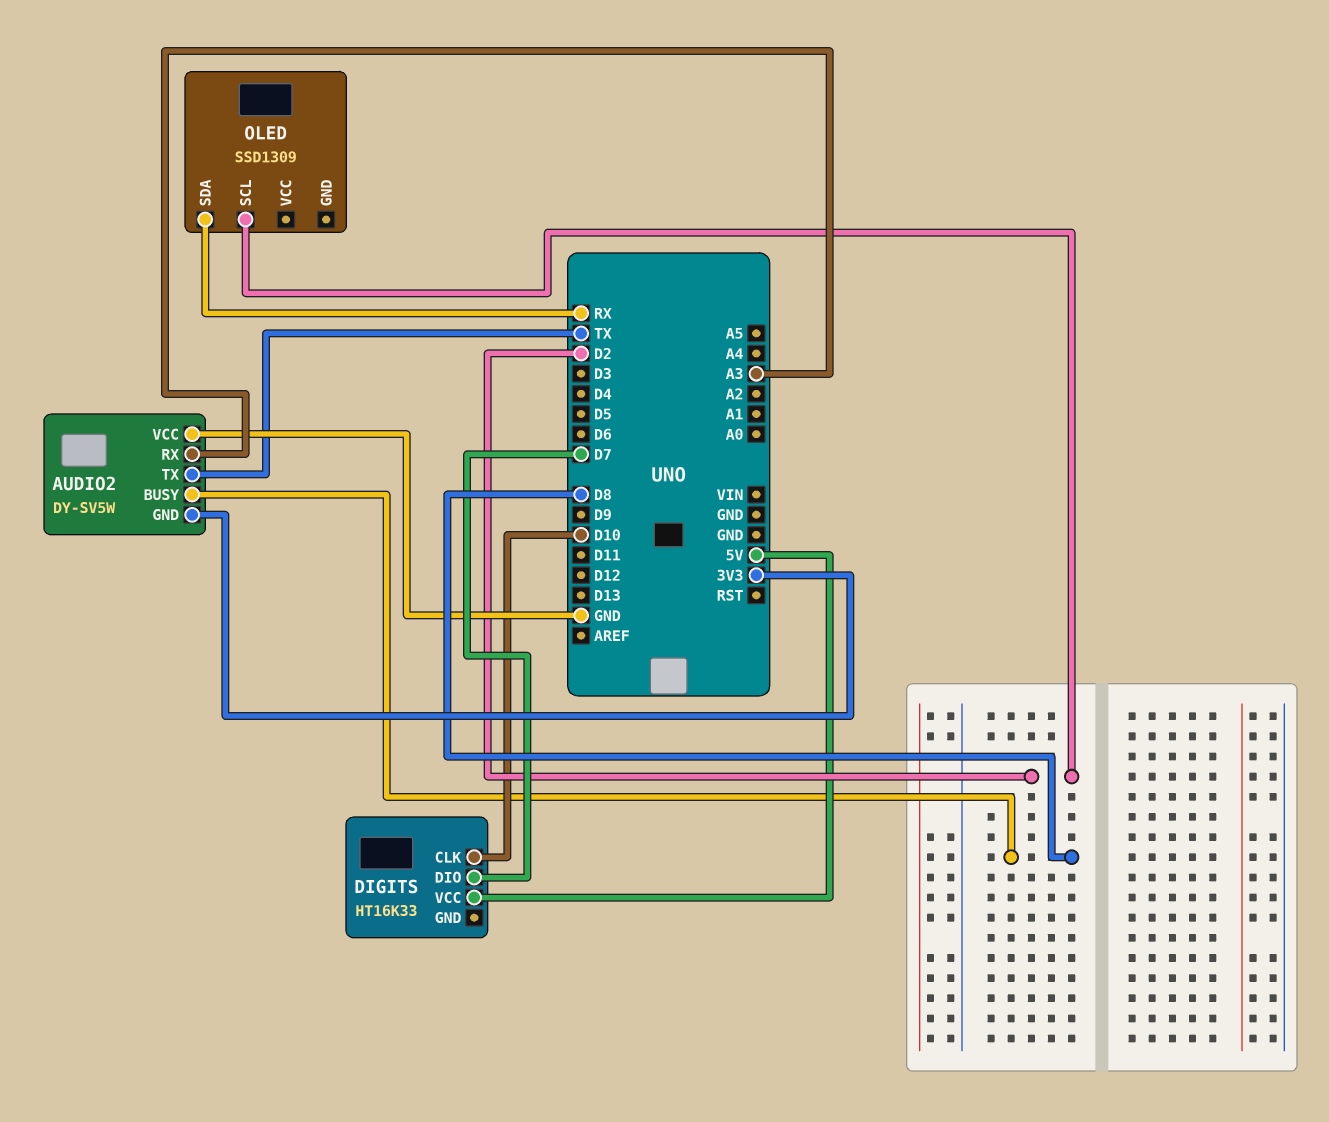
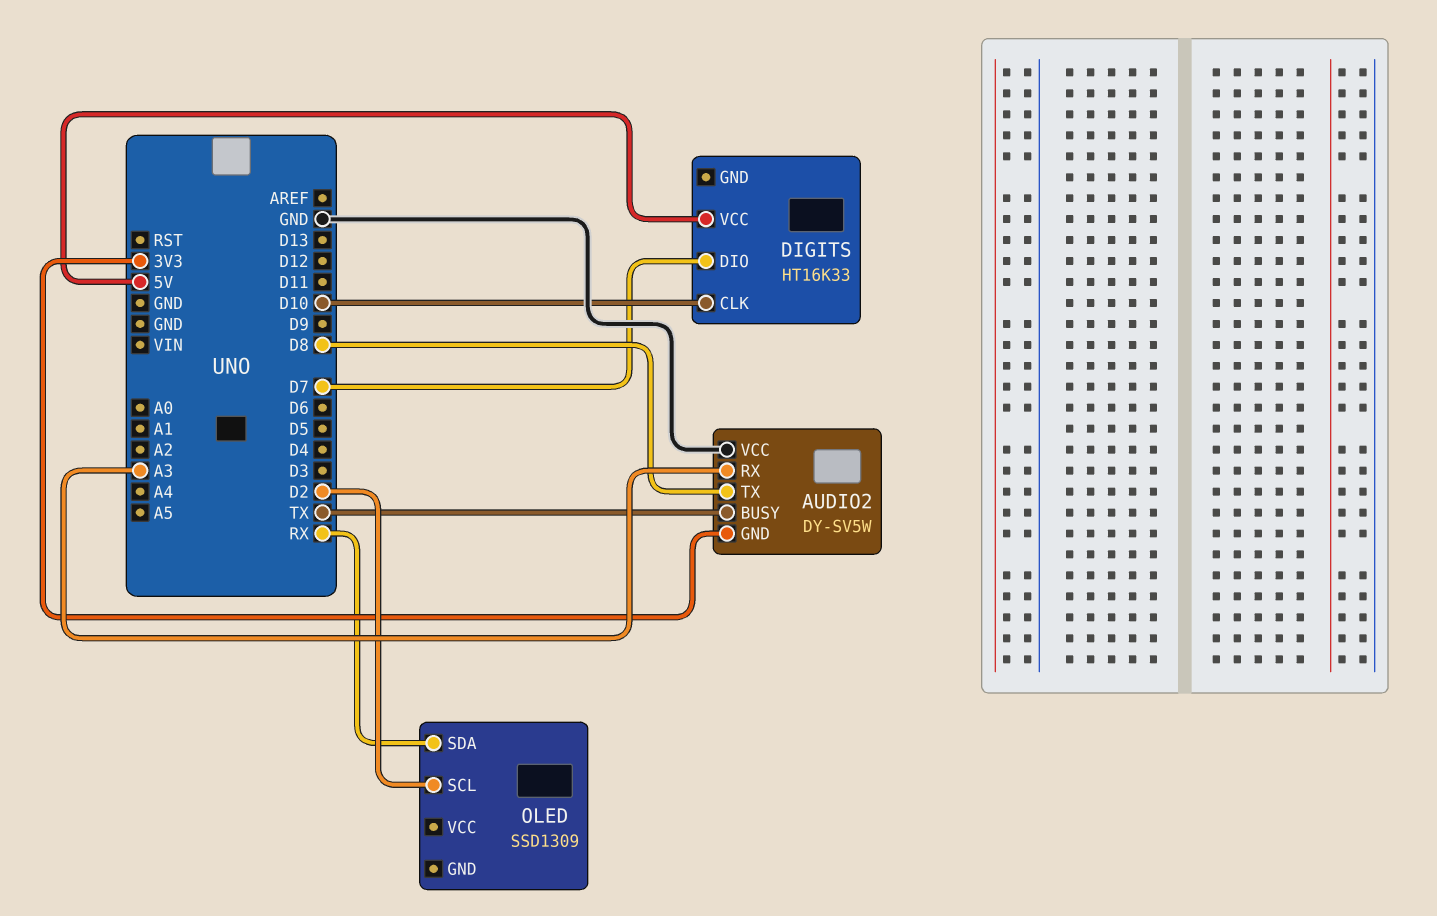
AUDIO2 pin BUSY: D8 -> TX
AUDIO2 pin TX: TX -> D8

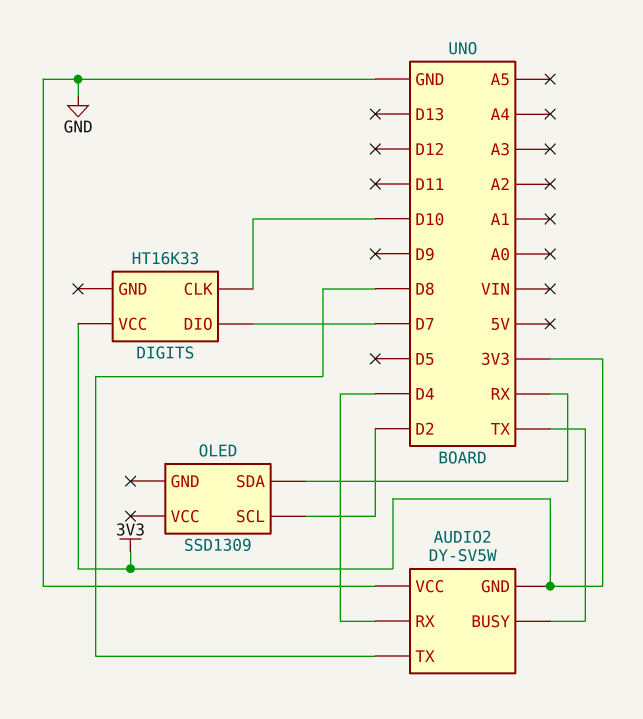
AUDIO2 pin RX: A3 -> D4
DIGITS pin VCC: 5V -> 3V3

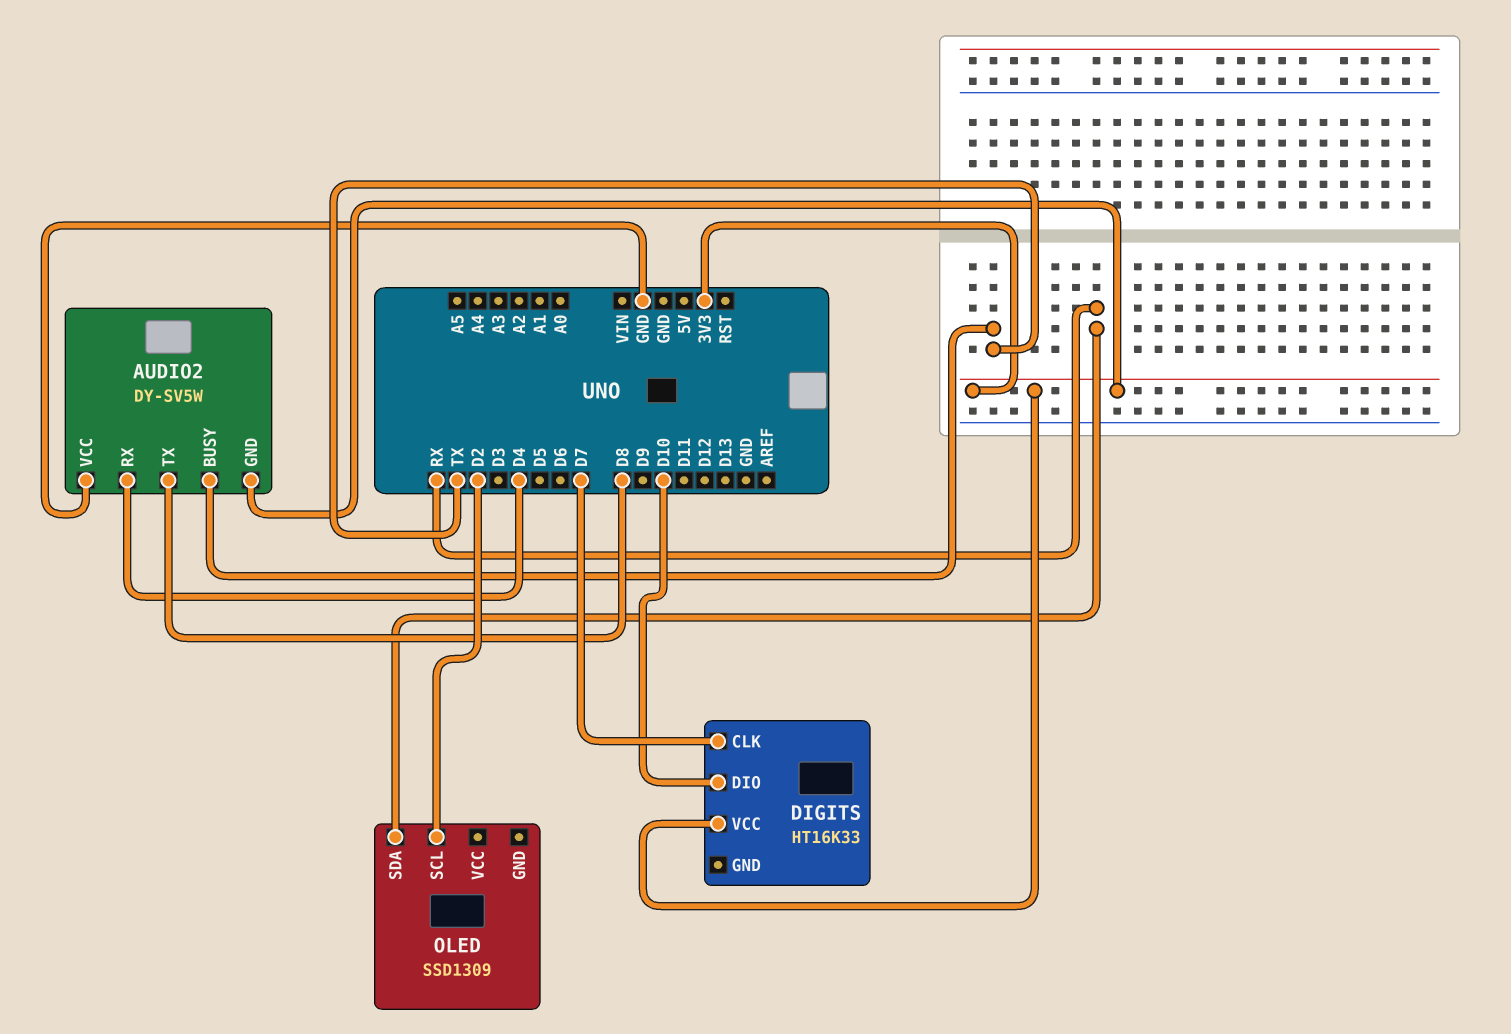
DIGITS pin CLK: D10 -> D7
DIGITS pin DIO: D7 -> D10

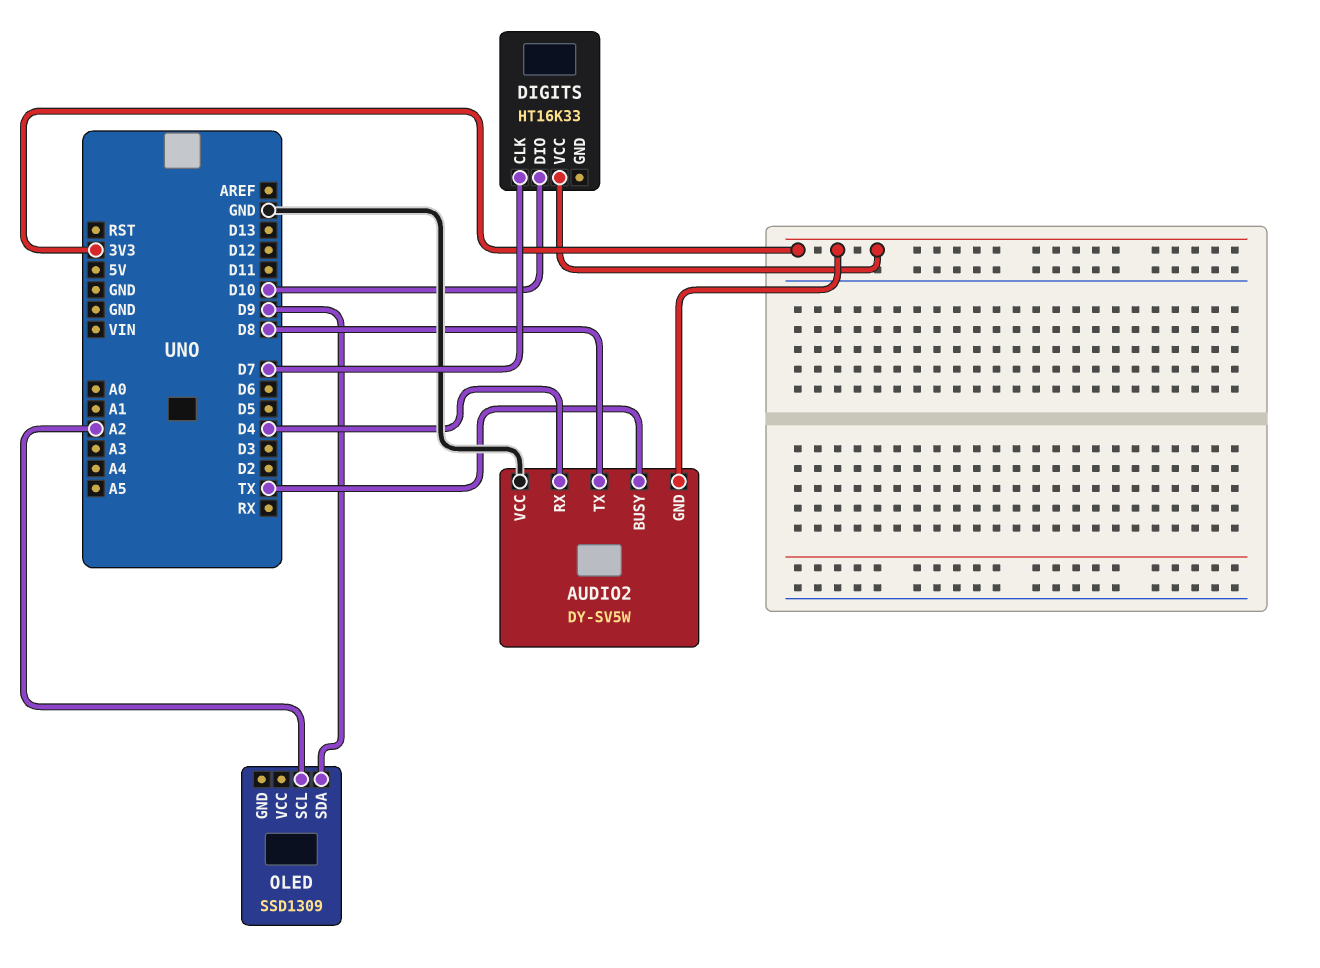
OLED pin SCL: D2 -> A2
OLED pin SDA: RX -> D9

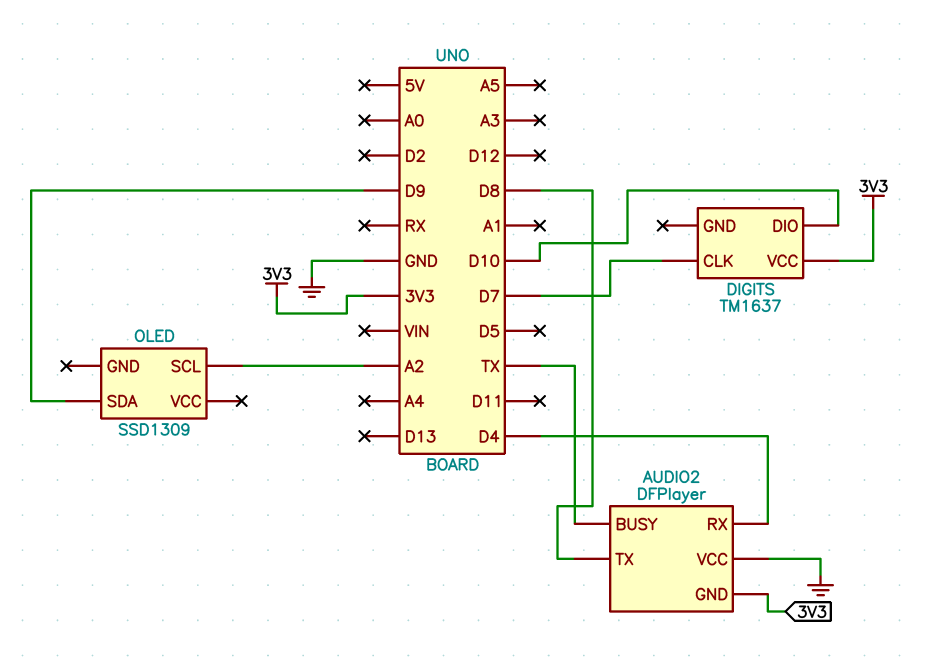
AUDIO2: DY-SV5W -> DFPlayer
DIGITS: HT16K33 -> TM1637

